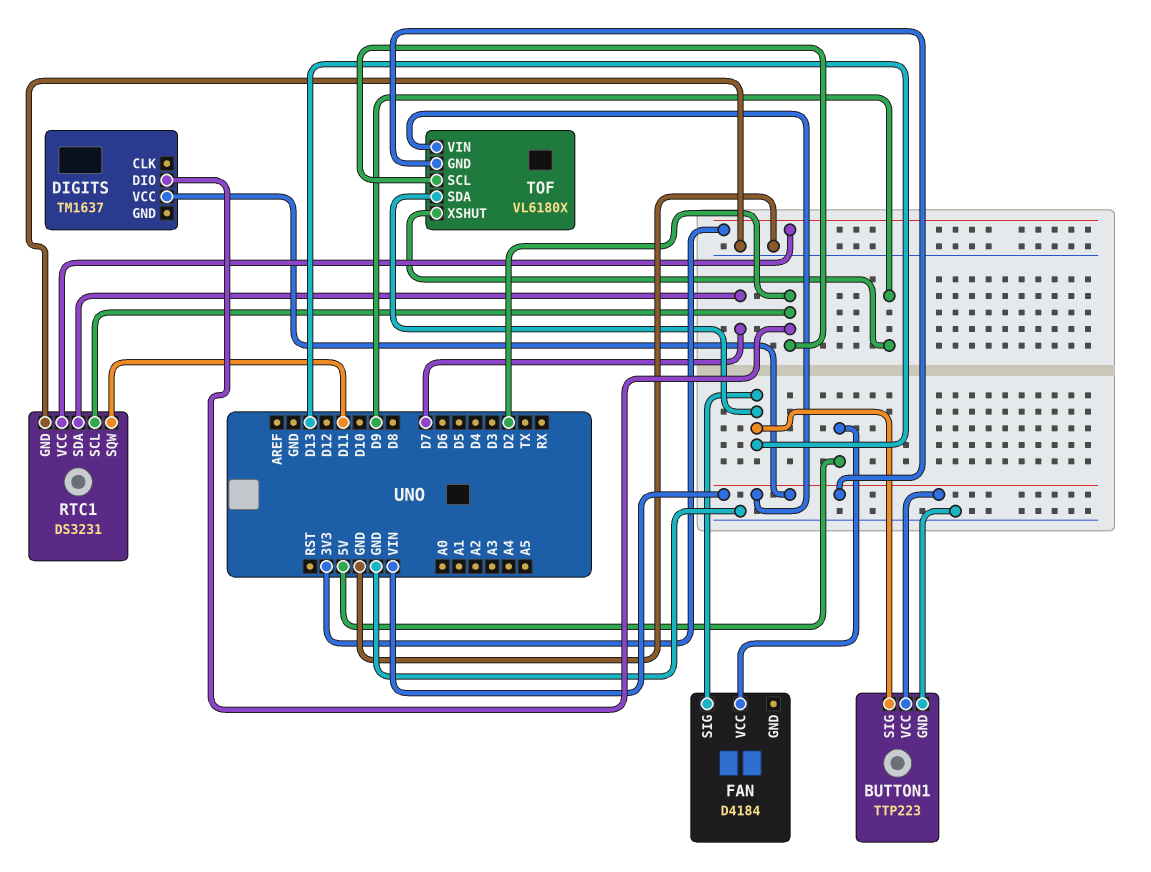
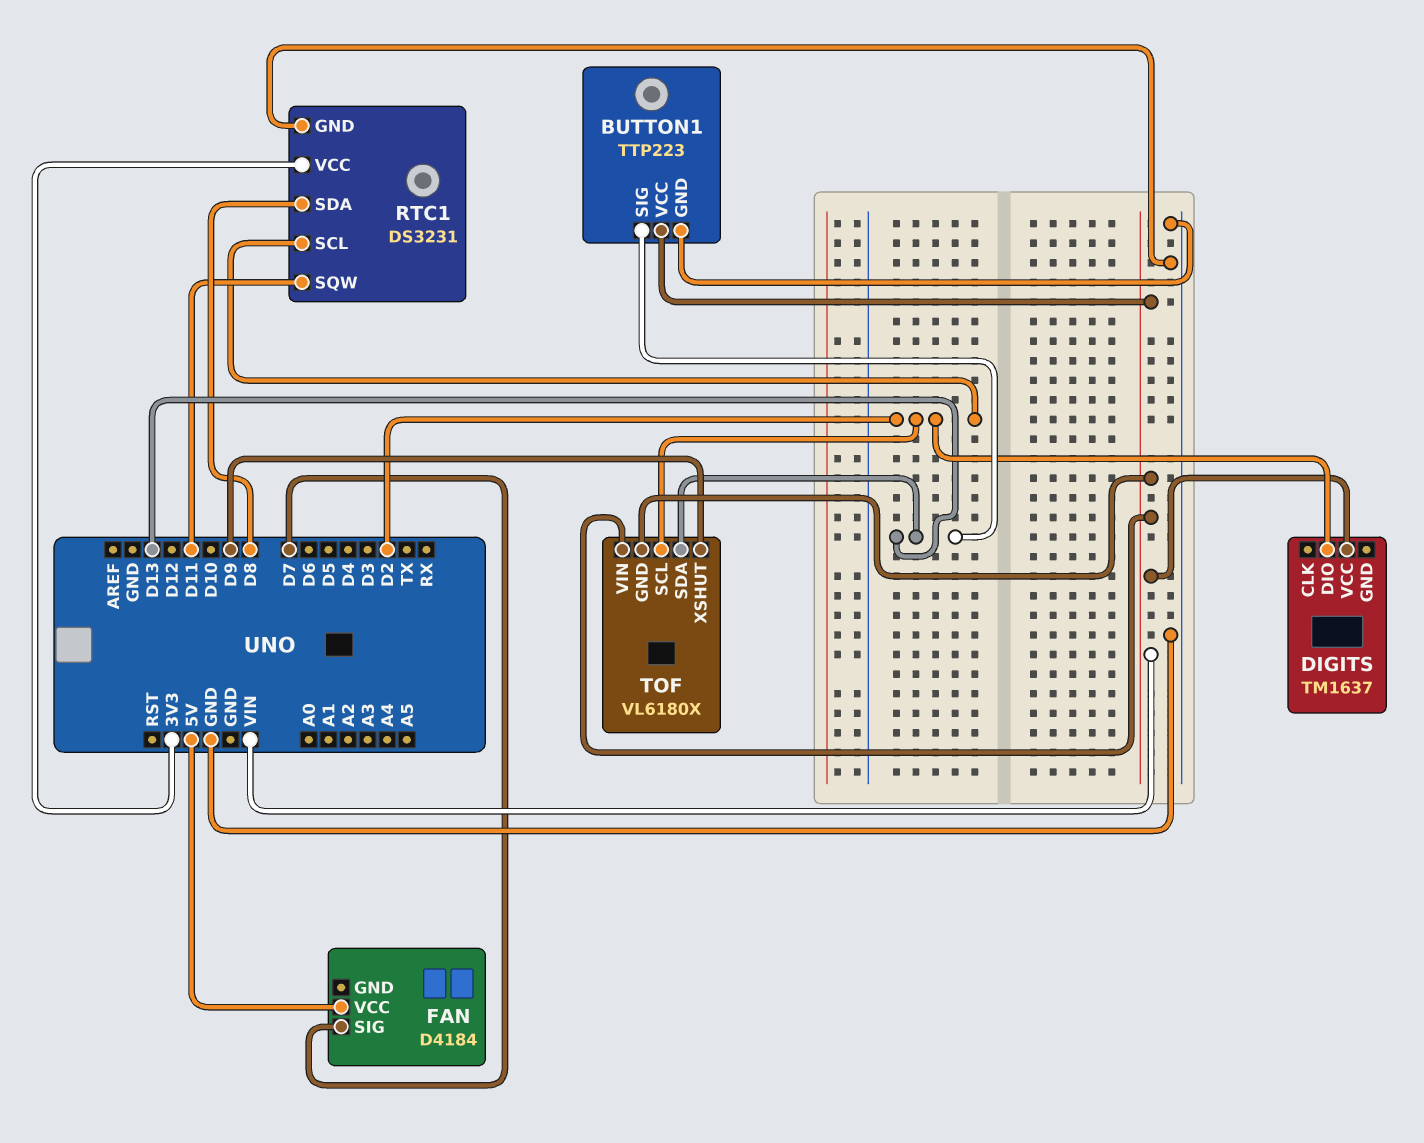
FAN pin SIG: D13 -> D7
RTC1 pin SDA: D7 -> D8

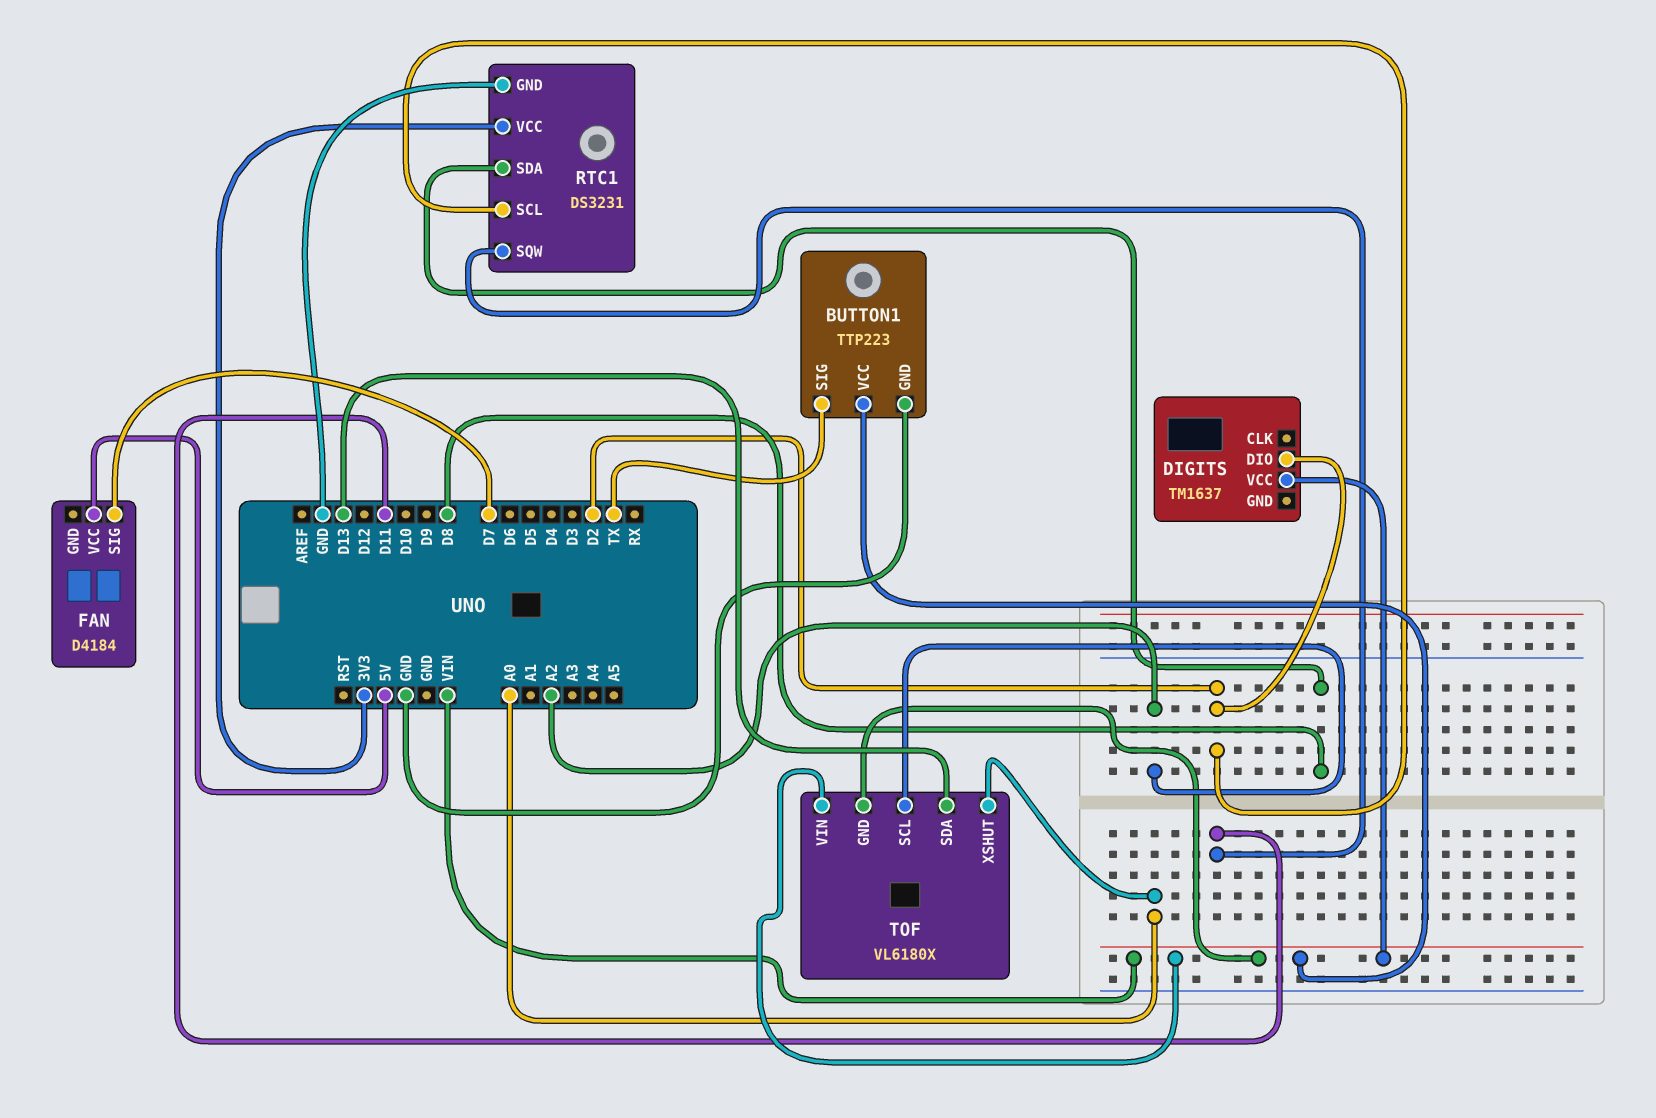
BUTTON1 pin SIG: D13 -> TX
TOF pin SCL: D2 -> A2
TOF pin XSHUT: D9 -> A0

